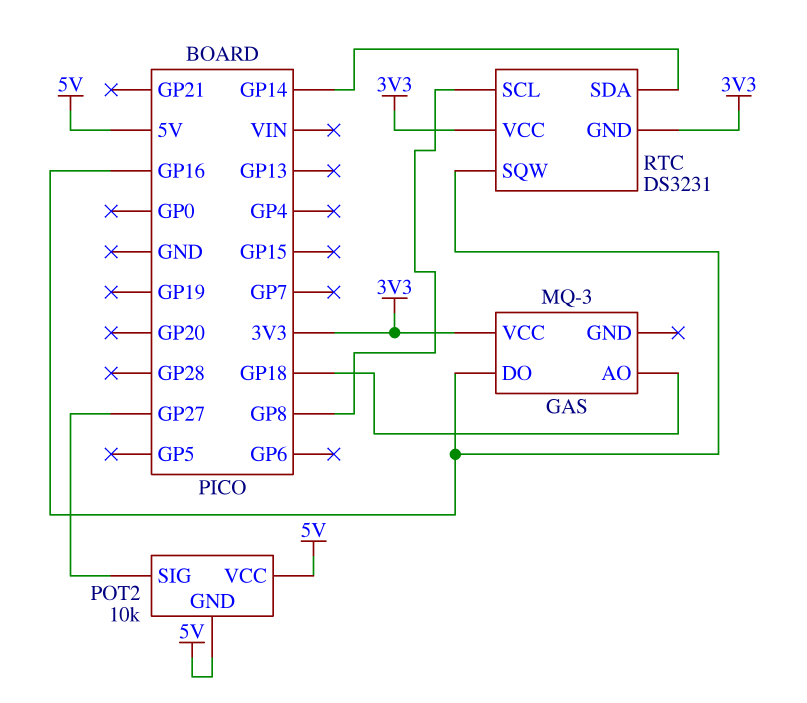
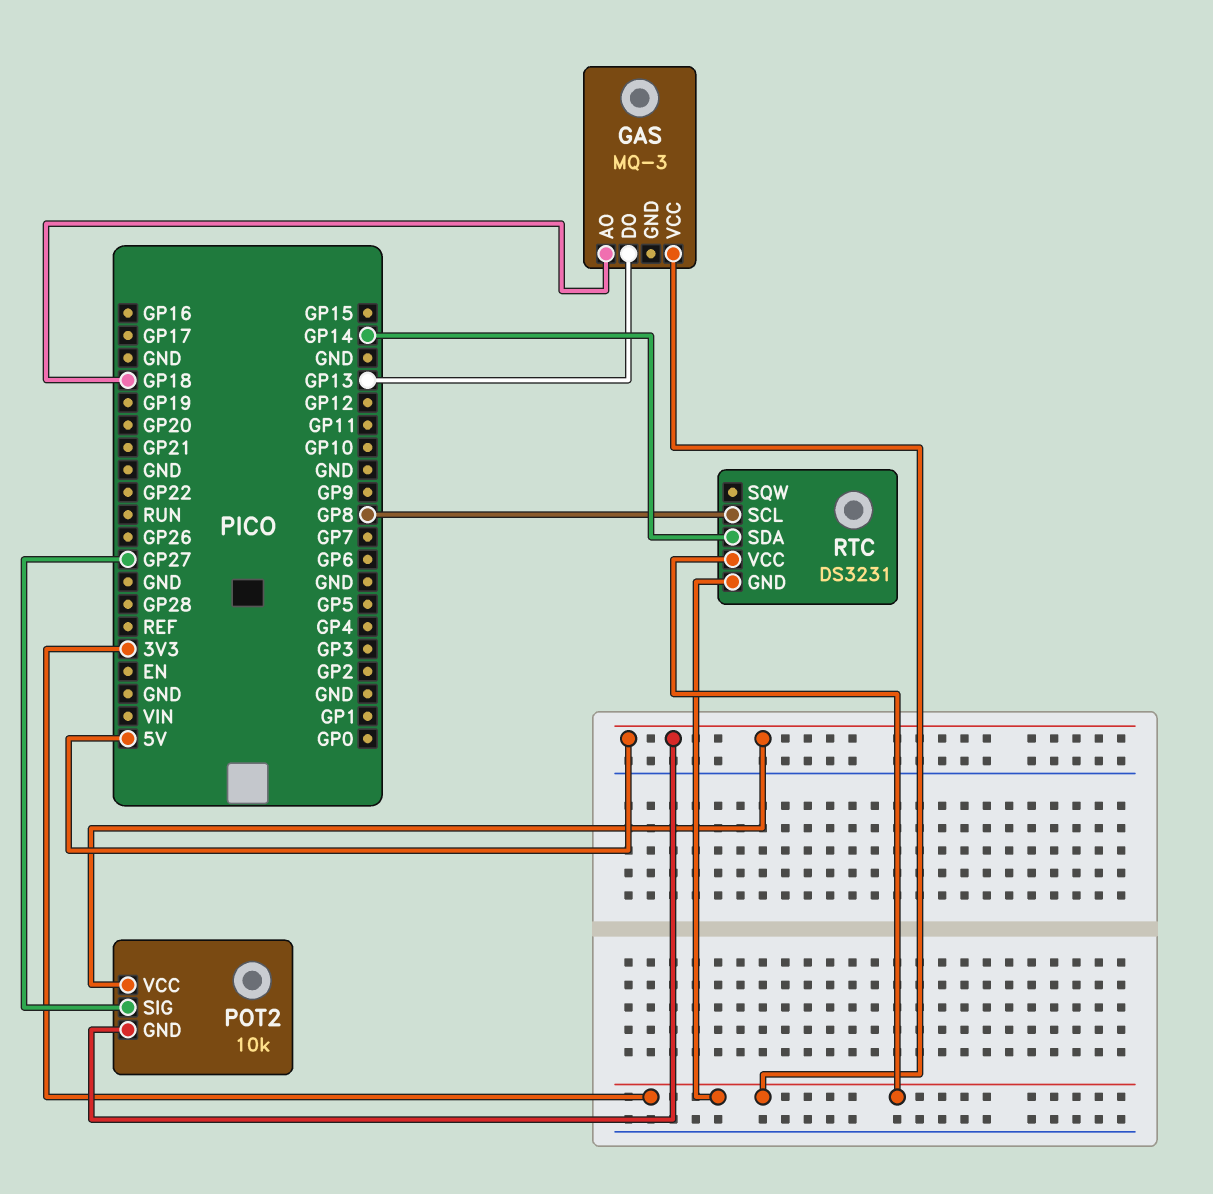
GAS pin DO: GP16 -> GP13
RTC pin SQW: GP16 -> none

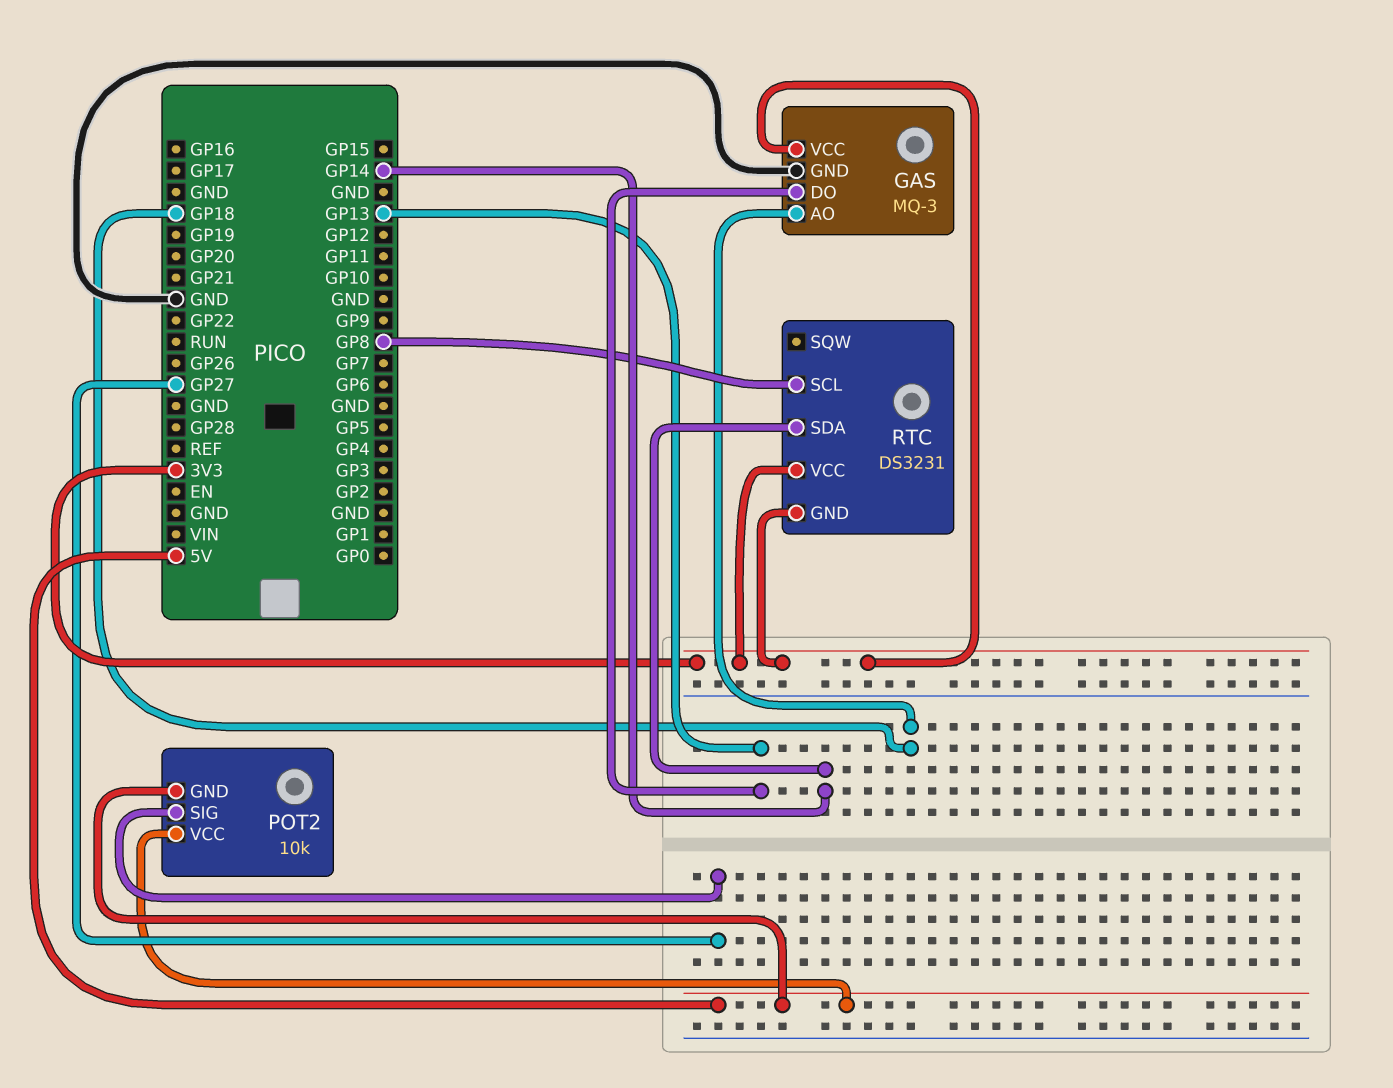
GAS pin GND: none -> GND

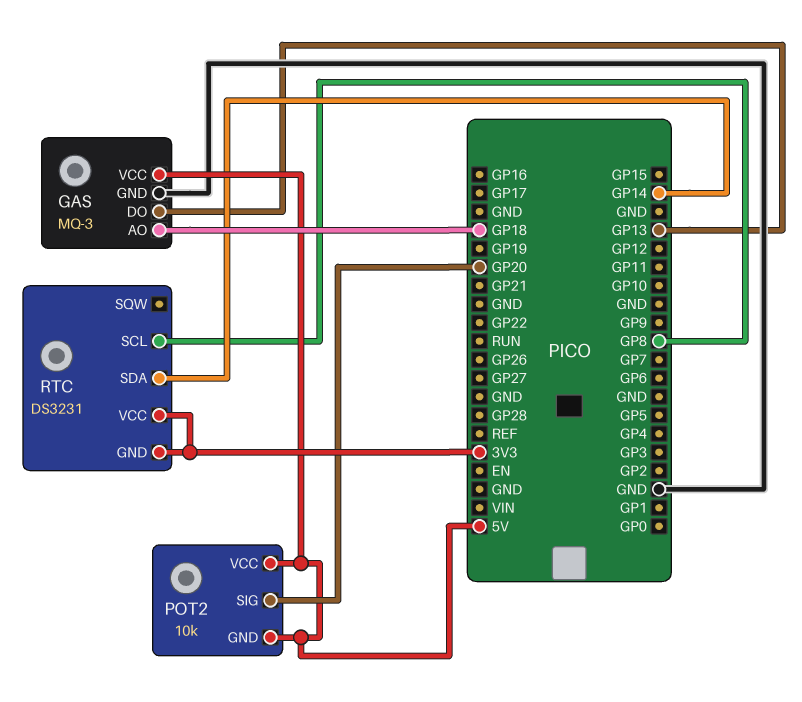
GAS pin VCC: 3V3 -> 5V
POT2 pin SIG: GP27 -> GP20

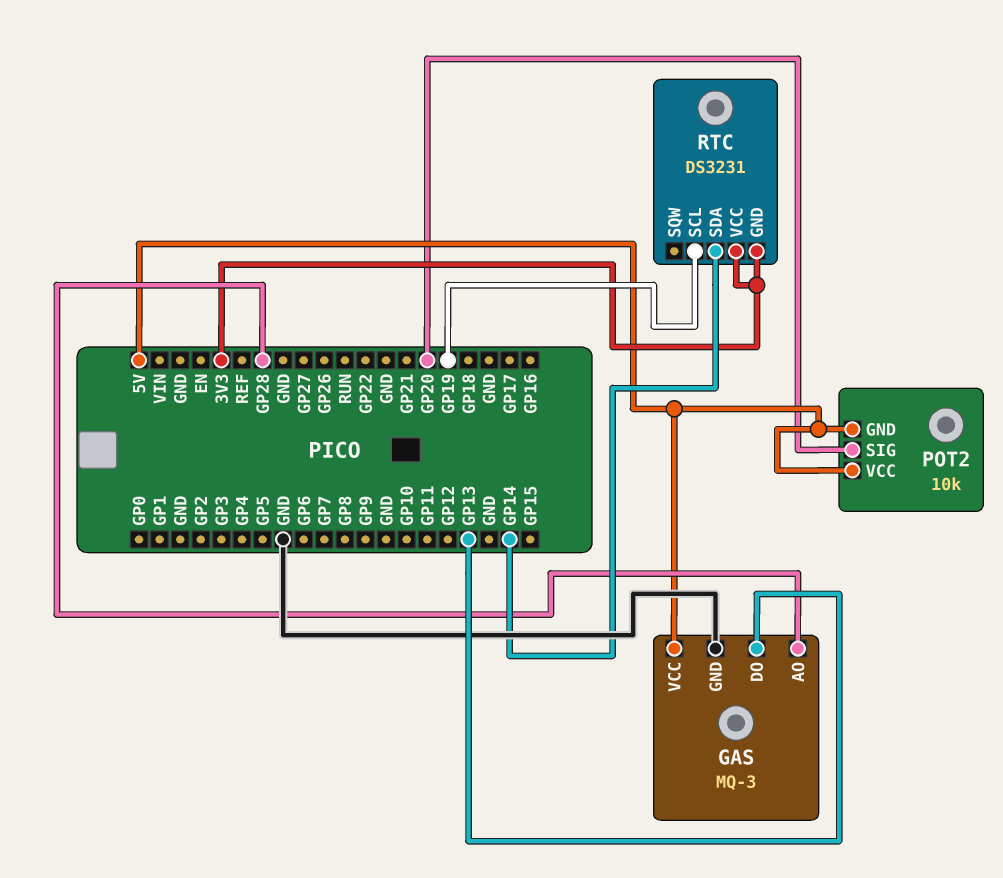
GAS pin AO: GP18 -> GP28
RTC pin SCL: GP8 -> GP19

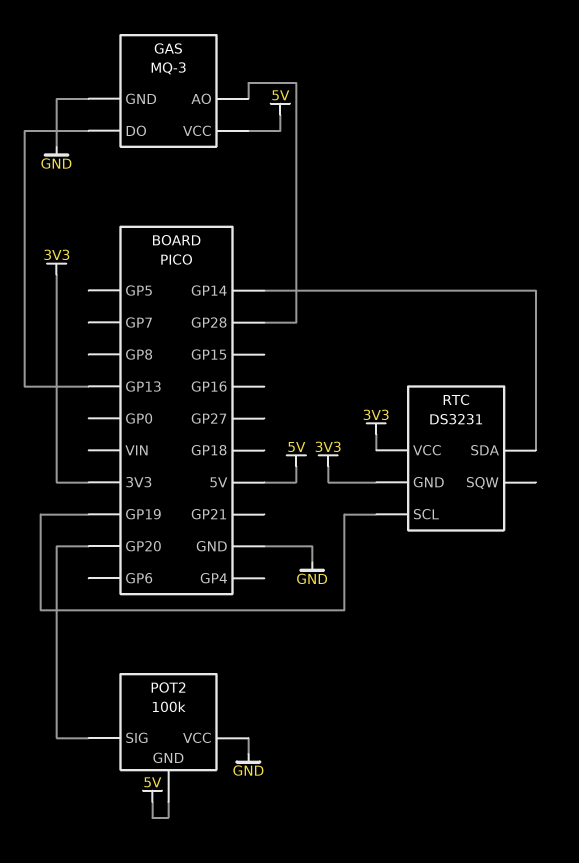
POT2: 10k -> 100k
POT2 pin VCC: 5V -> GND

